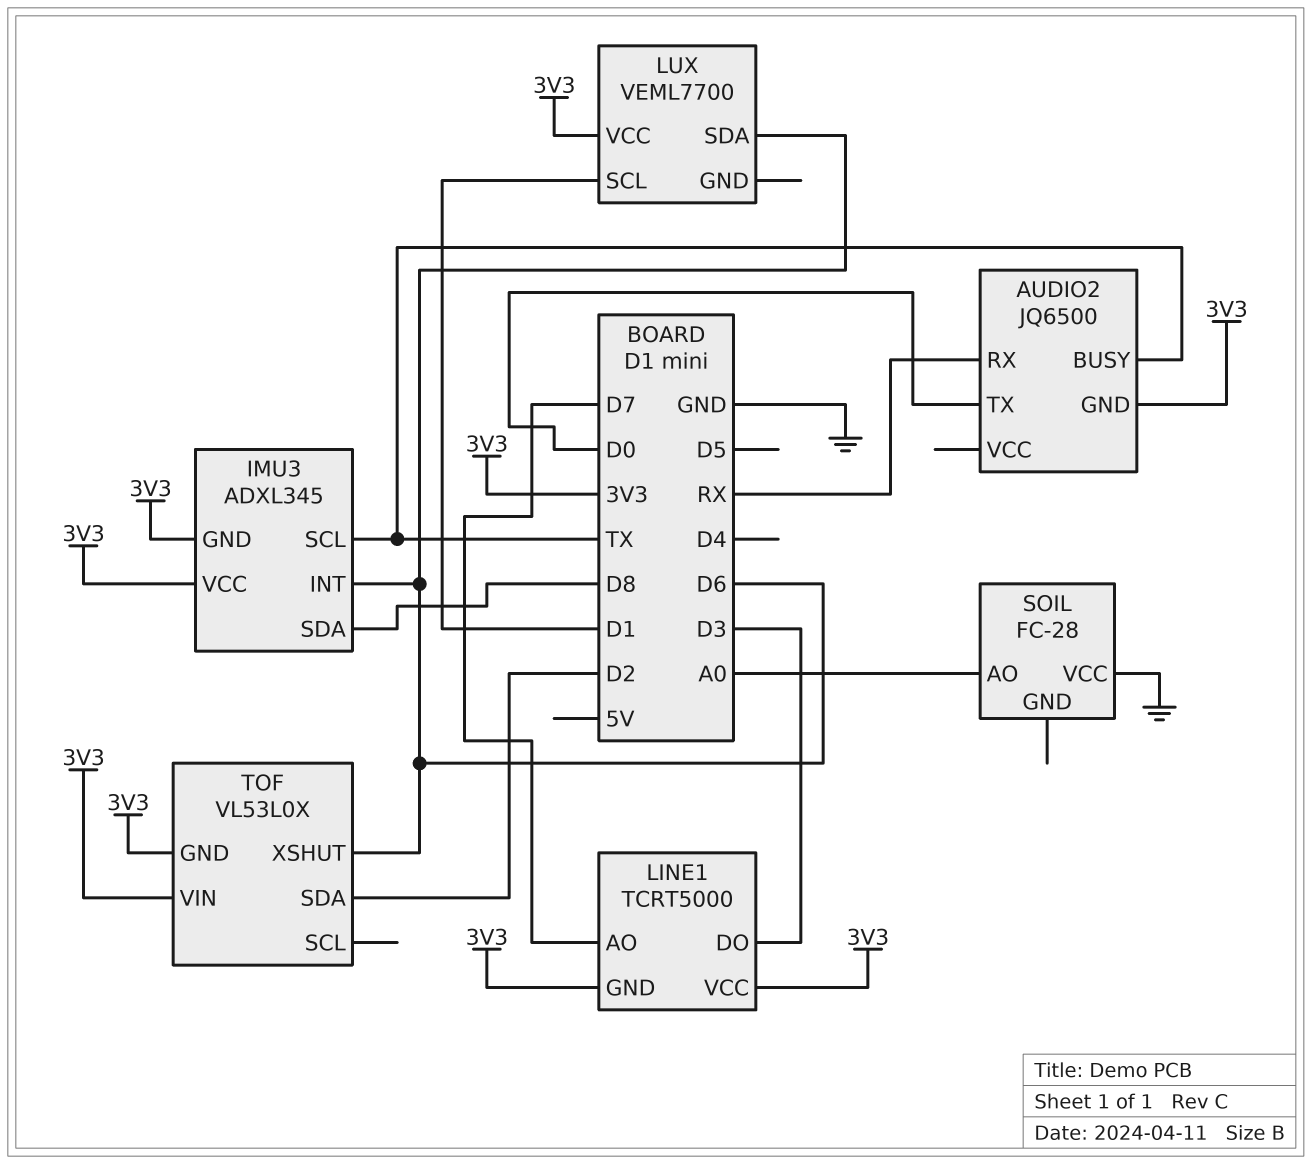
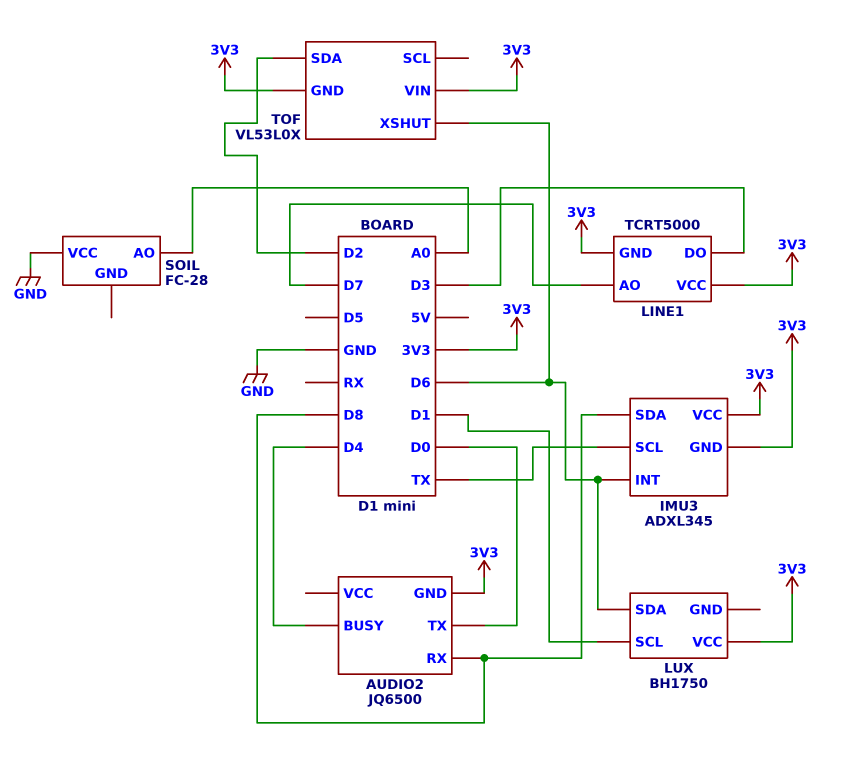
AUDIO2 pin BUSY: TX -> D4
AUDIO2 pin RX: RX -> D8
LUX: VEML7700 -> BH1750

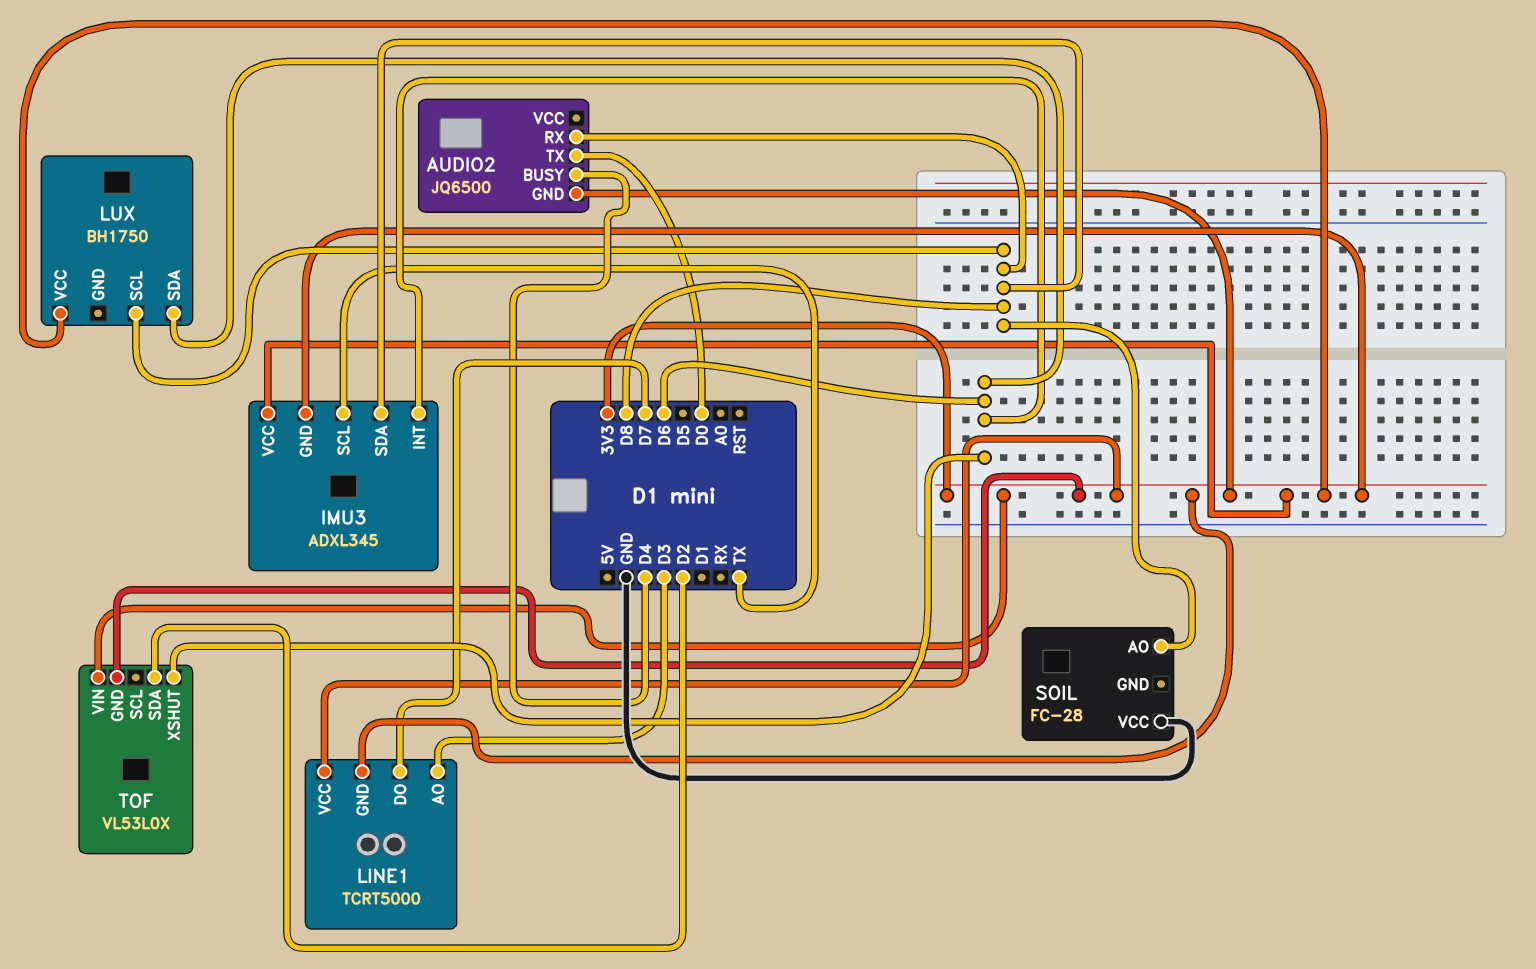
LINE1 pin AO: D7 -> D3
LINE1 pin DO: D3 -> D7
LUX pin SCL: D1 -> D8
SOIL pin AO: A0 -> D8

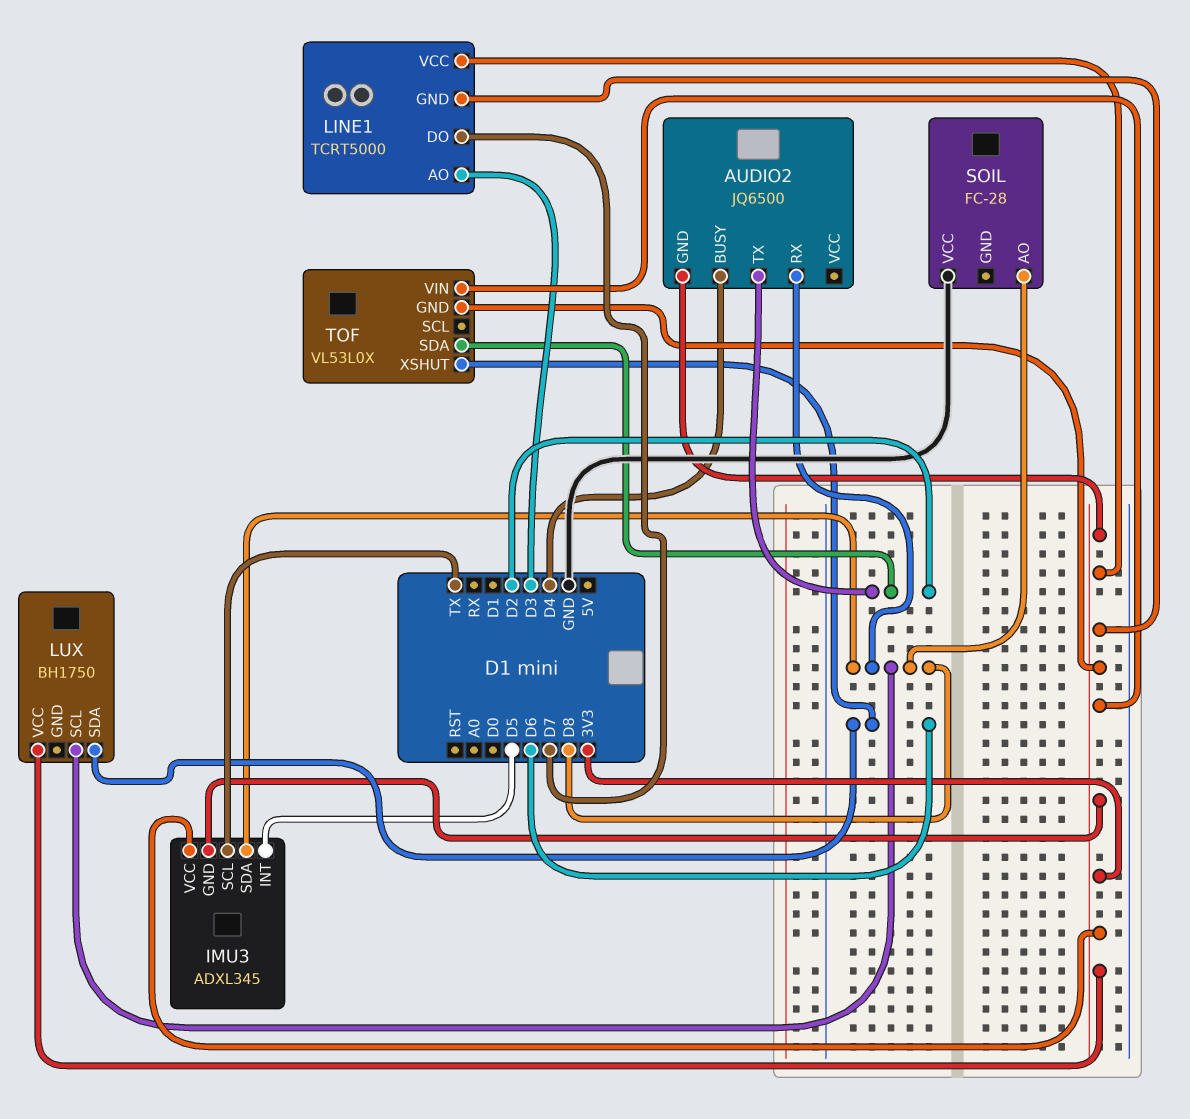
AUDIO2 pin TX: D0 -> D2
IMU3 pin INT: D6 -> D5

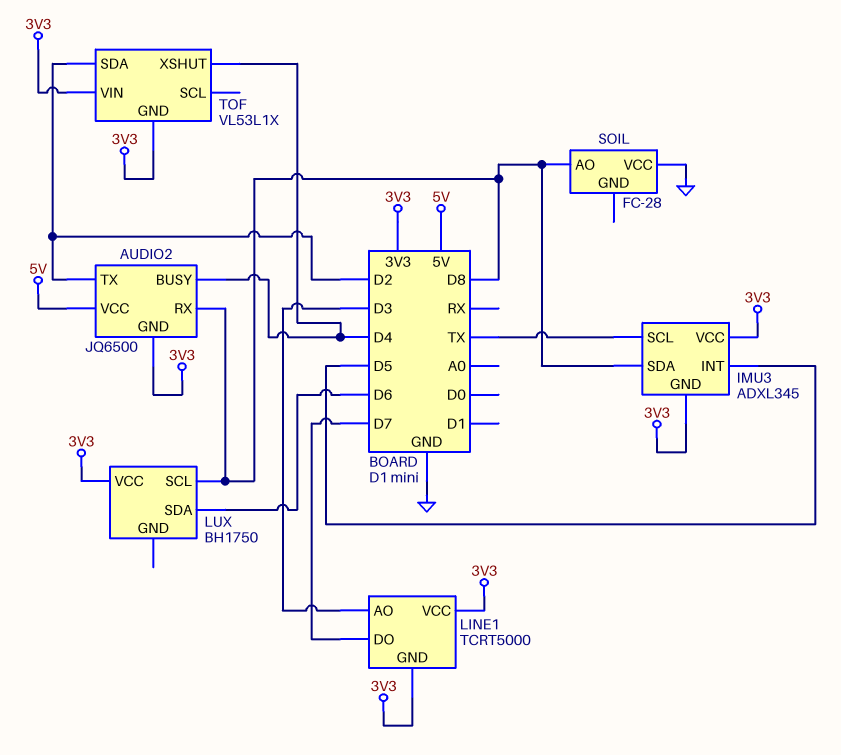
AUDIO2 pin VCC: none -> 5V
TOF: VL53L0X -> VL53L1X
TOF pin XSHUT: D6 -> D4

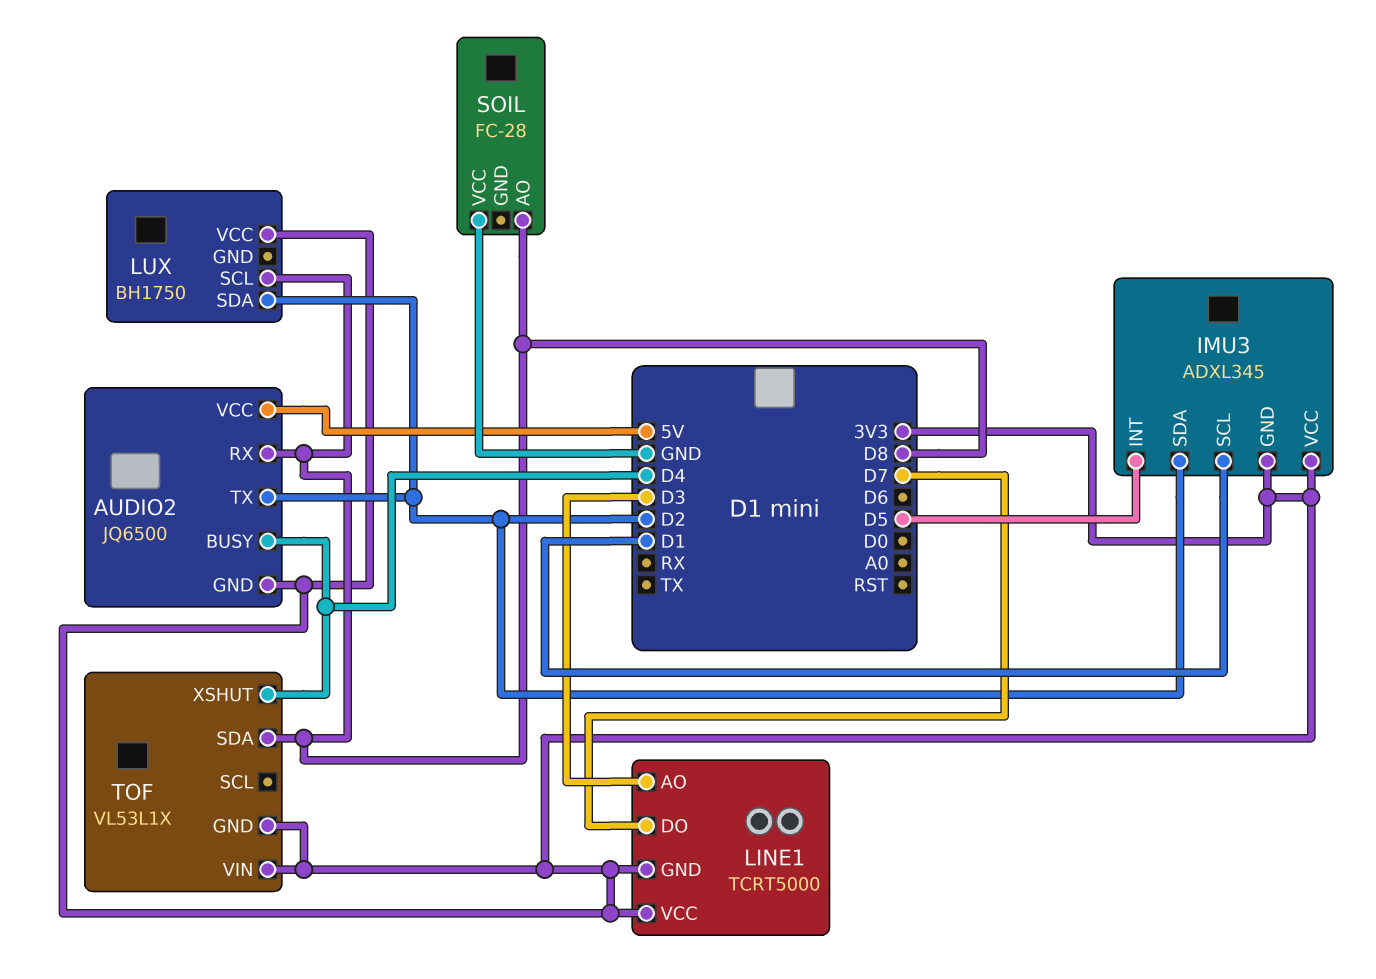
IMU3 pin SCL: TX -> D1
IMU3 pin SDA: D8 -> D2
LUX pin SDA: D6 -> D2
TOF pin SDA: D2 -> D8

